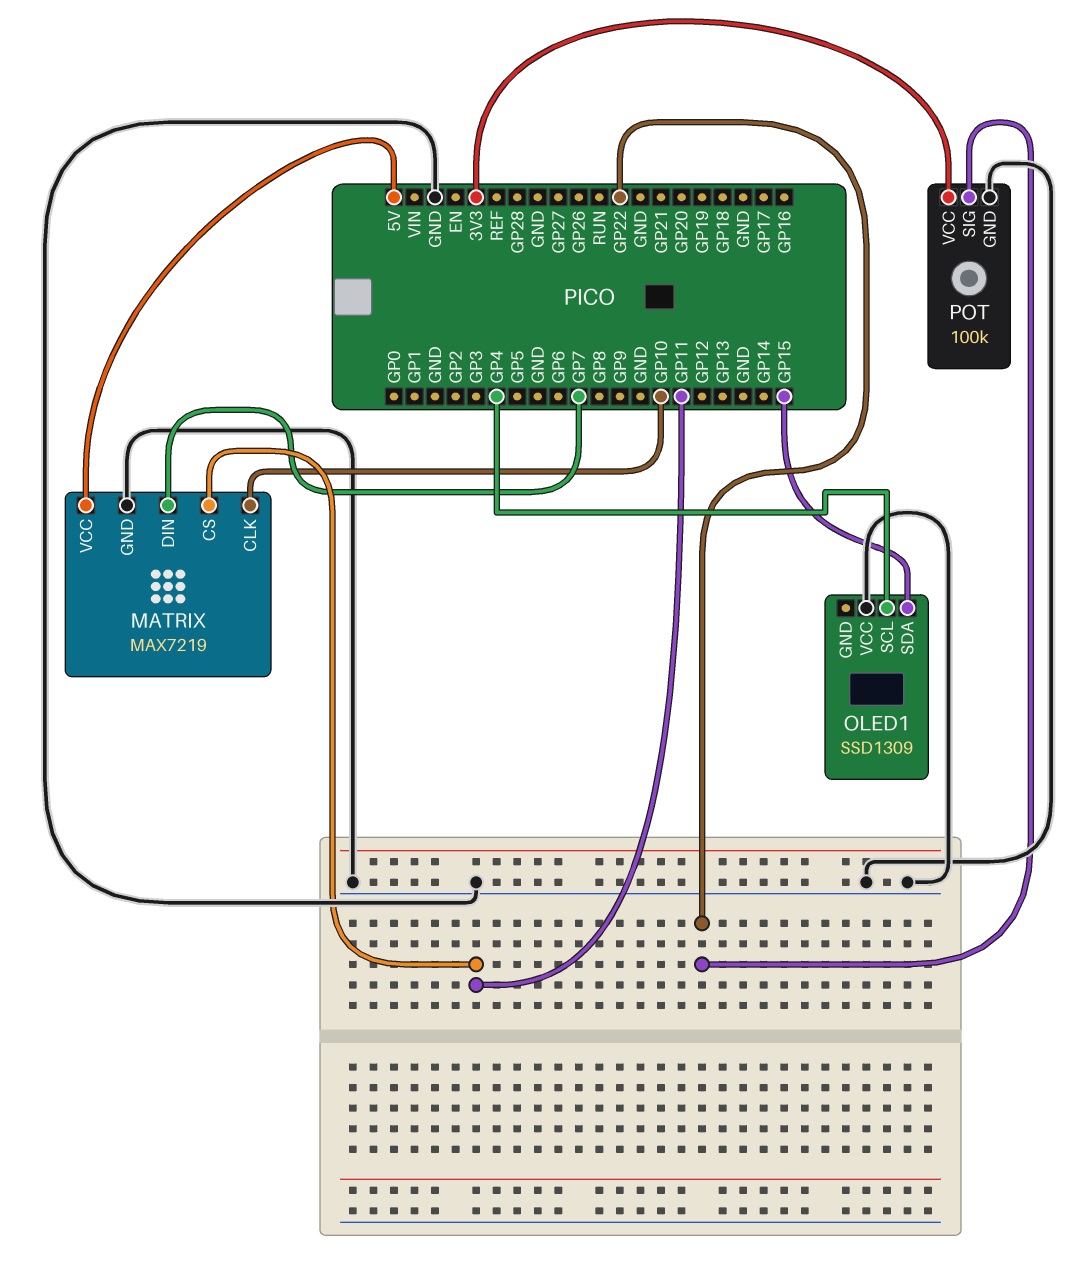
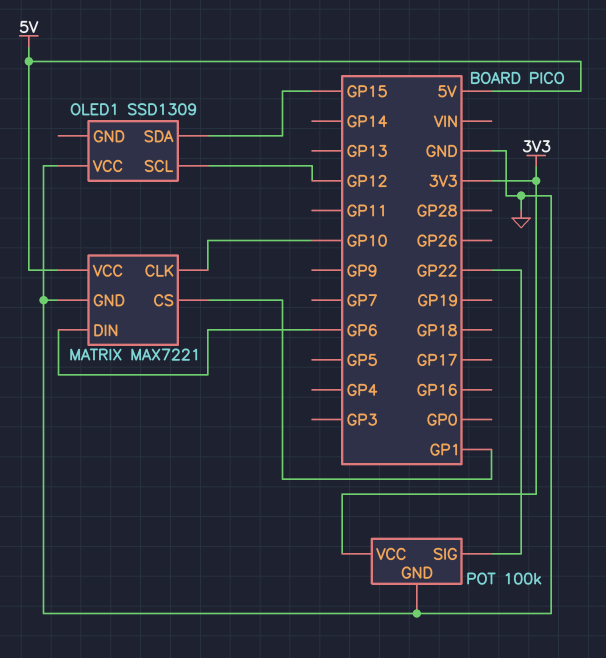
MATRIX: MAX7219 -> MAX7221
MATRIX pin CS: GP11 -> GP1
MATRIX pin DIN: GP7 -> GP6
OLED1 pin SCL: GP4 -> GP12

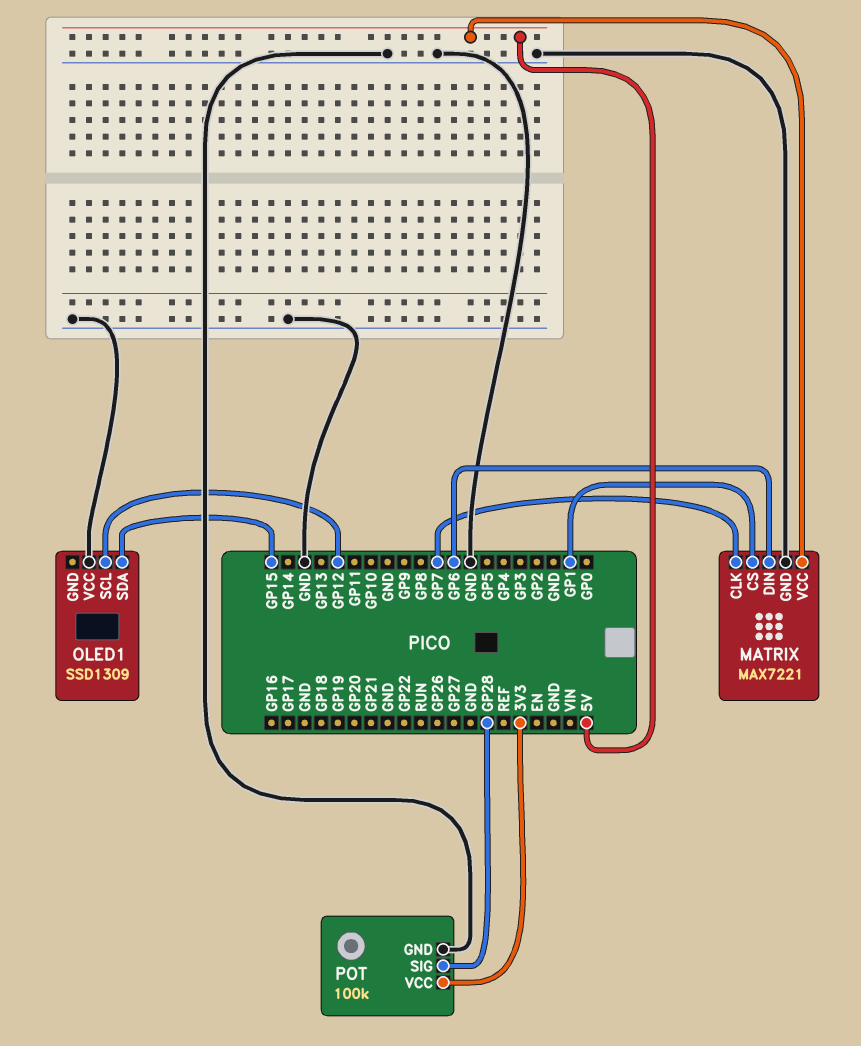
MATRIX pin CLK: GP10 -> GP7
POT pin SIG: GP22 -> GP28

